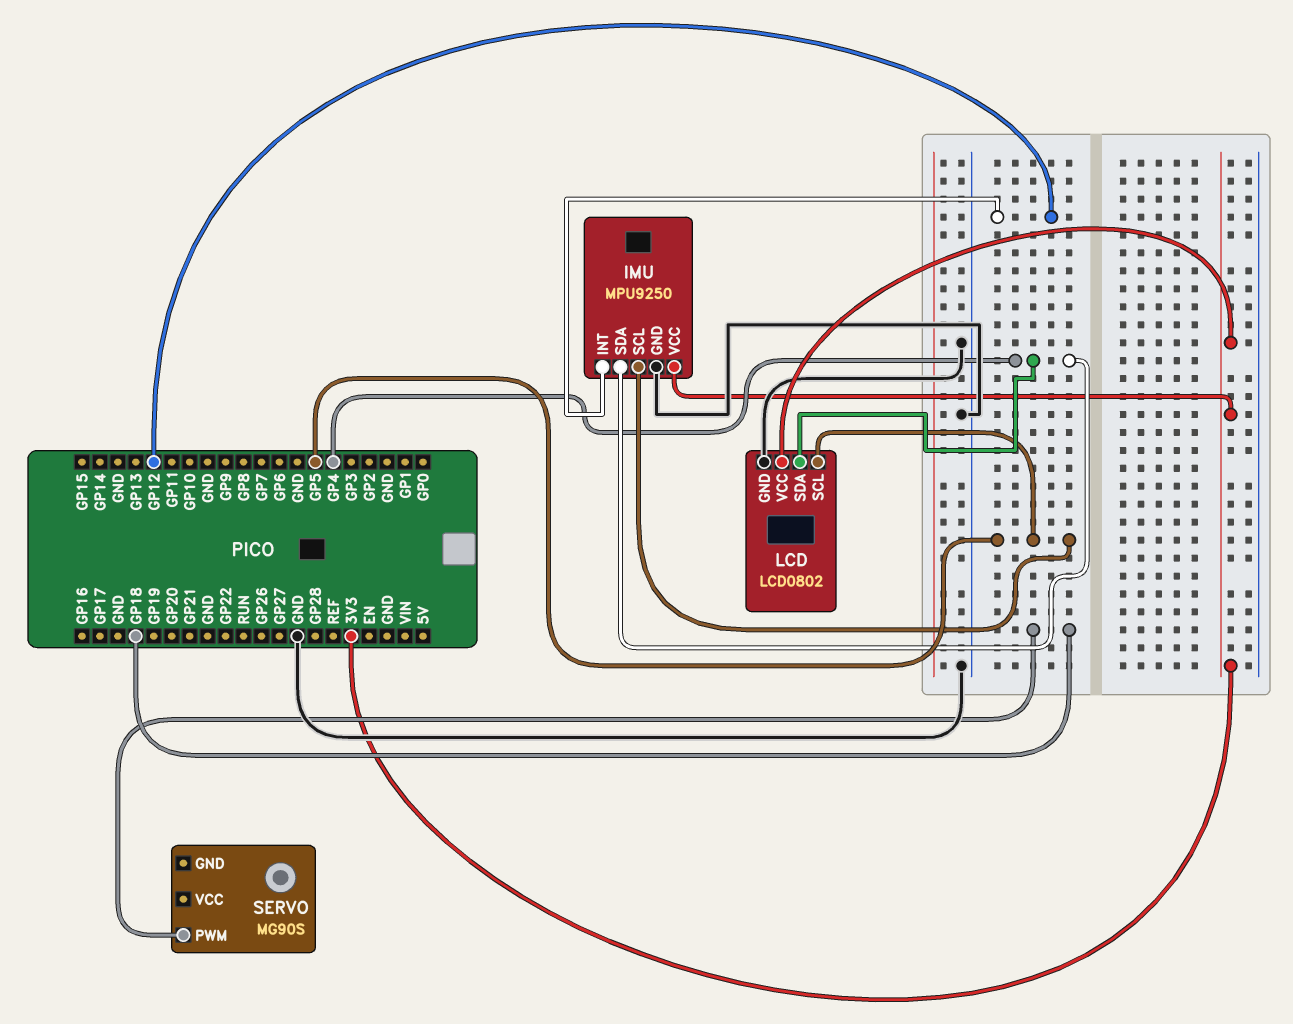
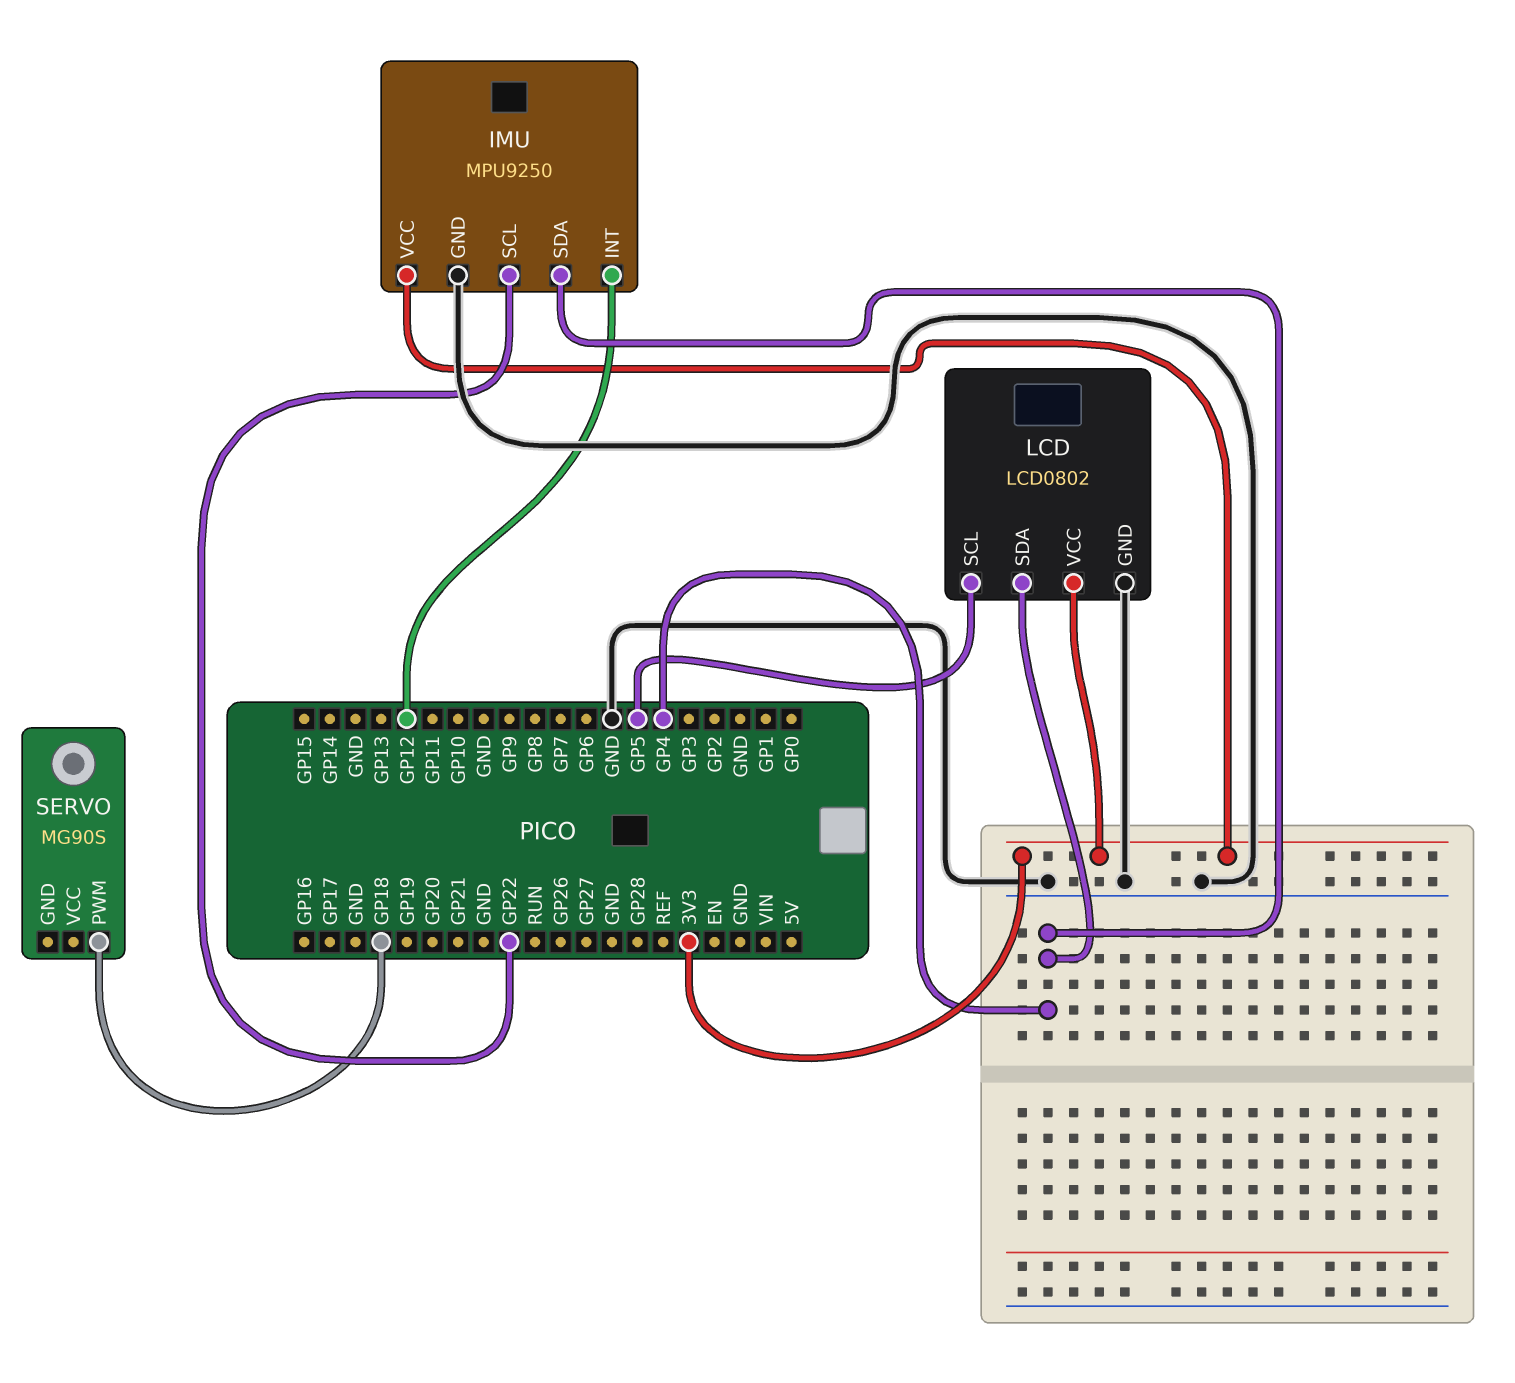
IMU pin SCL: GP5 -> GP22

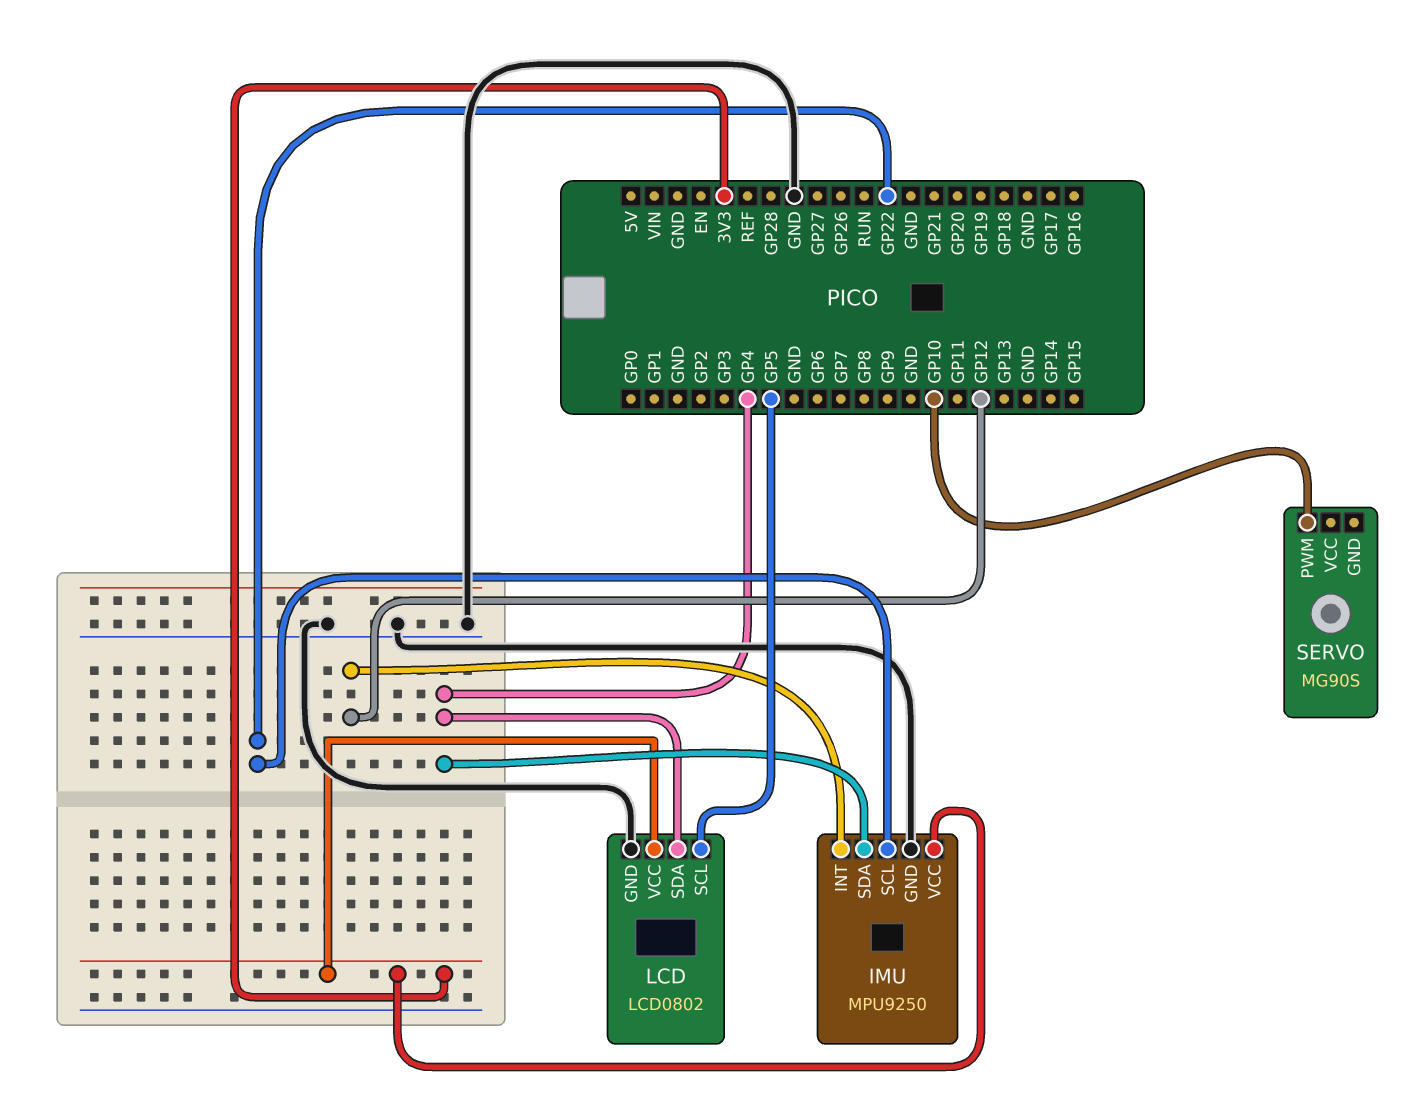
SERVO pin PWM: GP18 -> GP10

